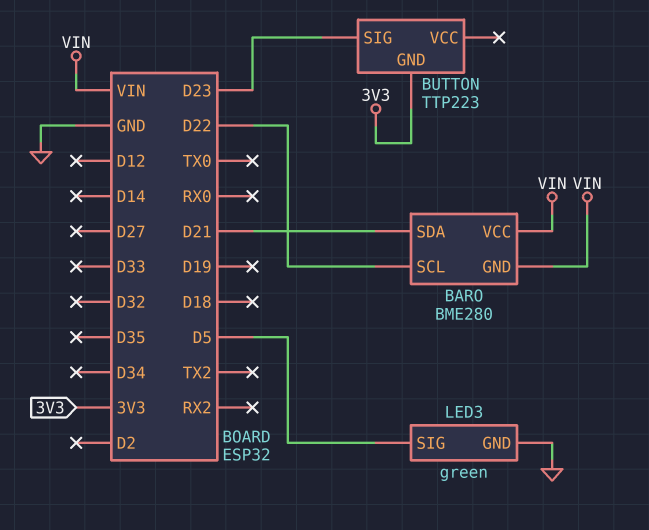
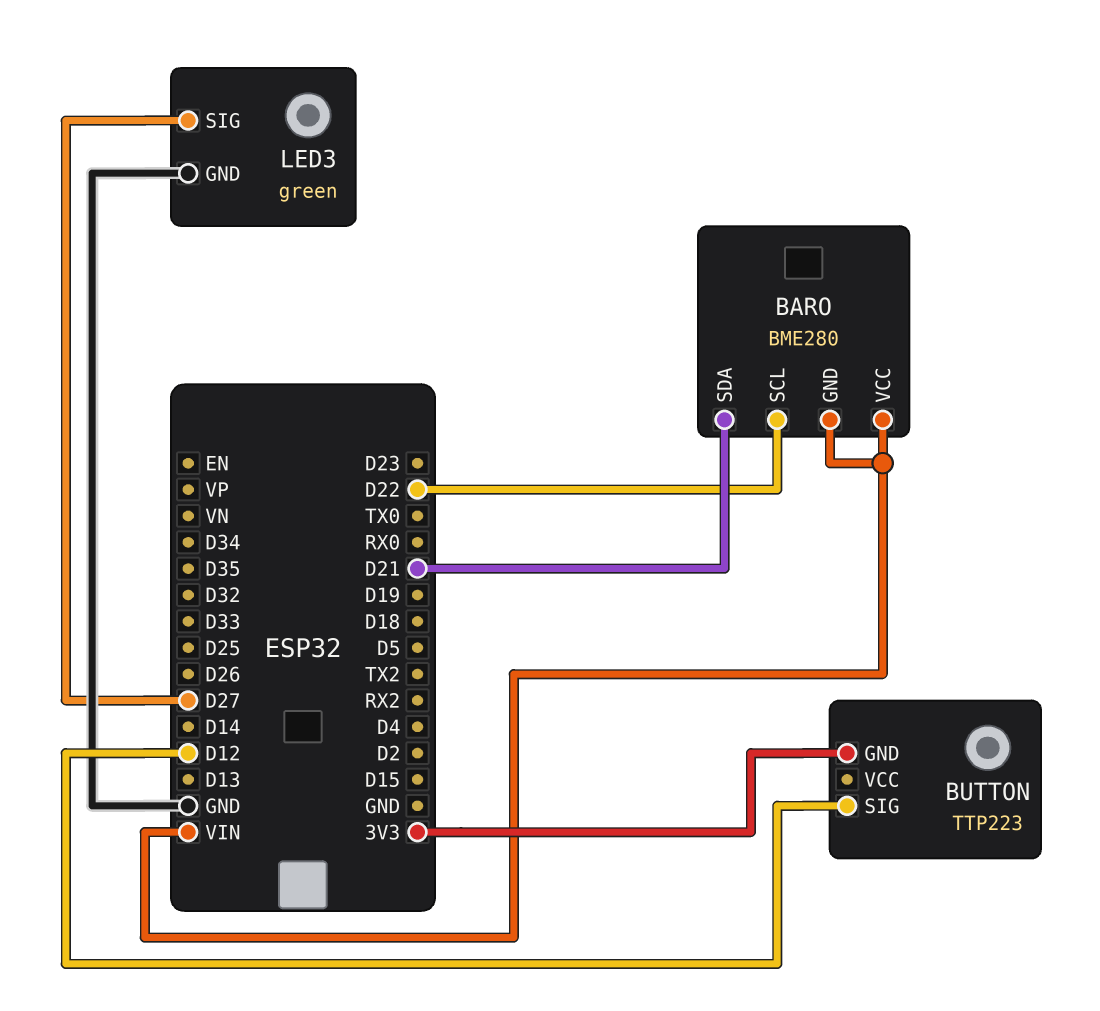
BUTTON pin SIG: D23 -> D12
LED3 pin SIG: D5 -> D27

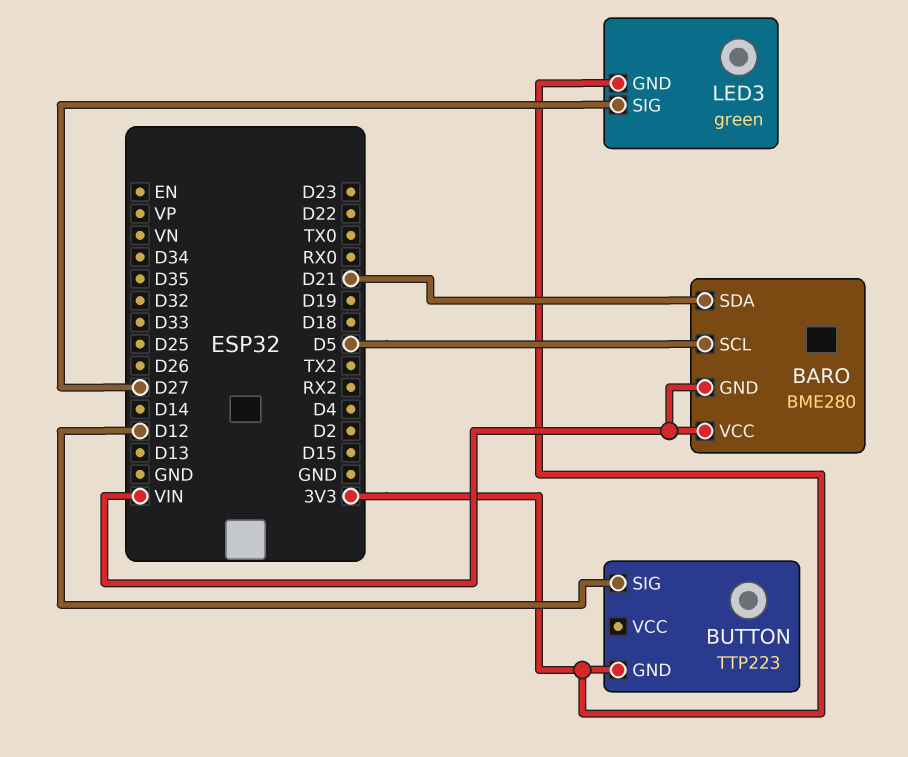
BARO pin SCL: D22 -> D5
LED3 pin GND: GND -> 3V3

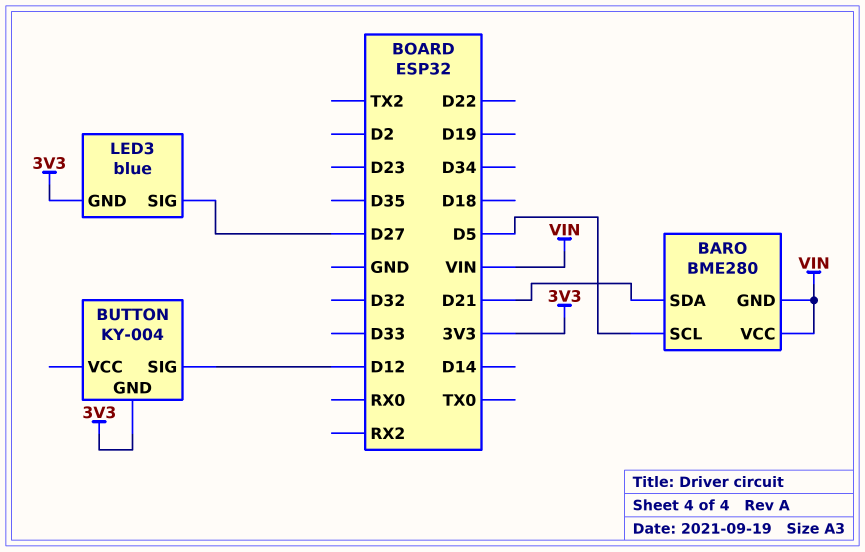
BUTTON: TTP223 -> KY-004
LED3: green -> blue

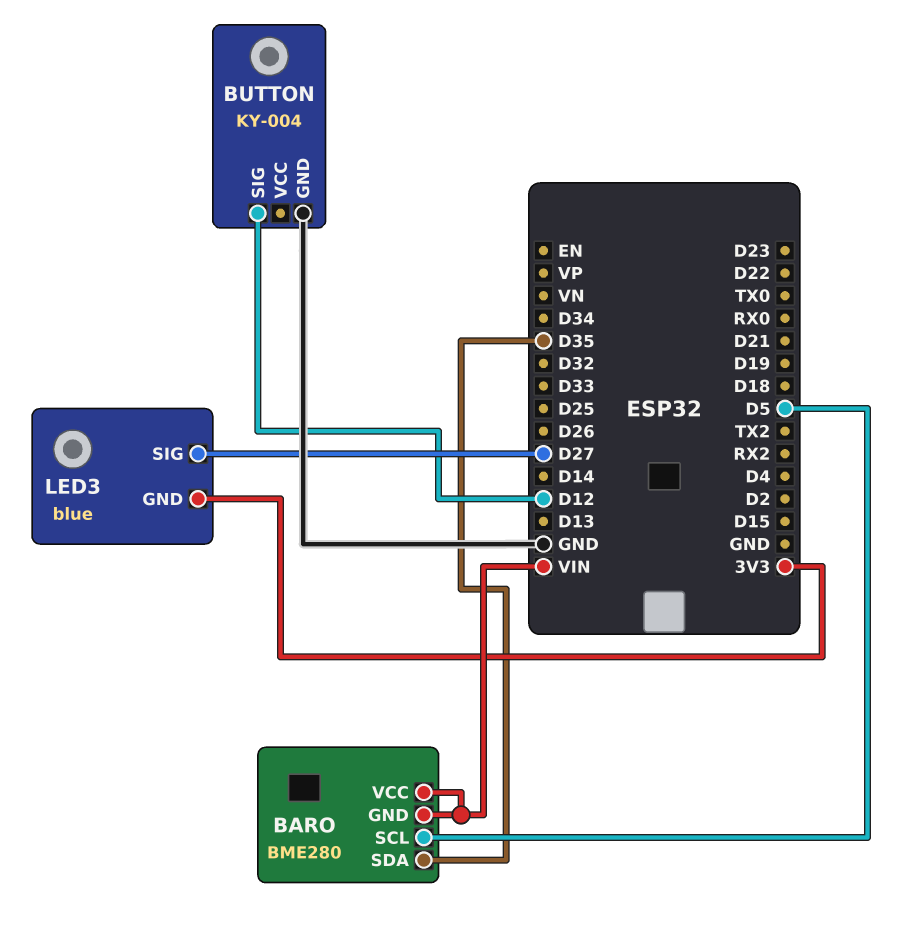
BARO pin SDA: D21 -> D35
BUTTON pin GND: 3V3 -> GND

